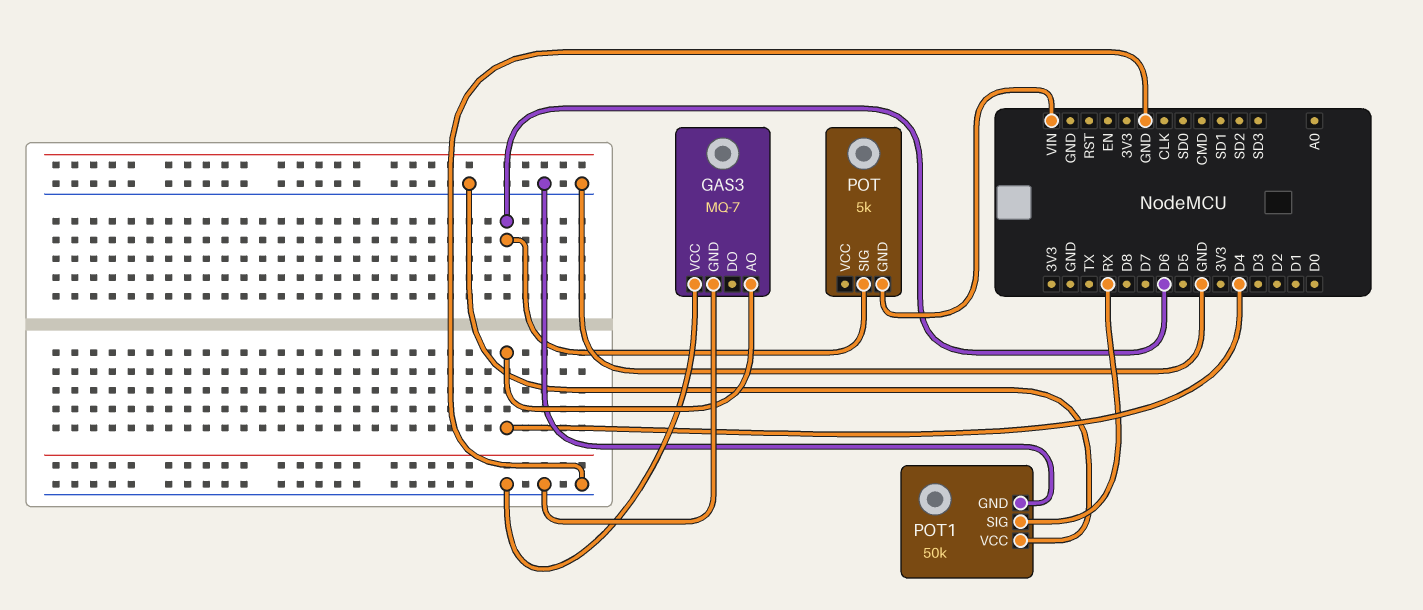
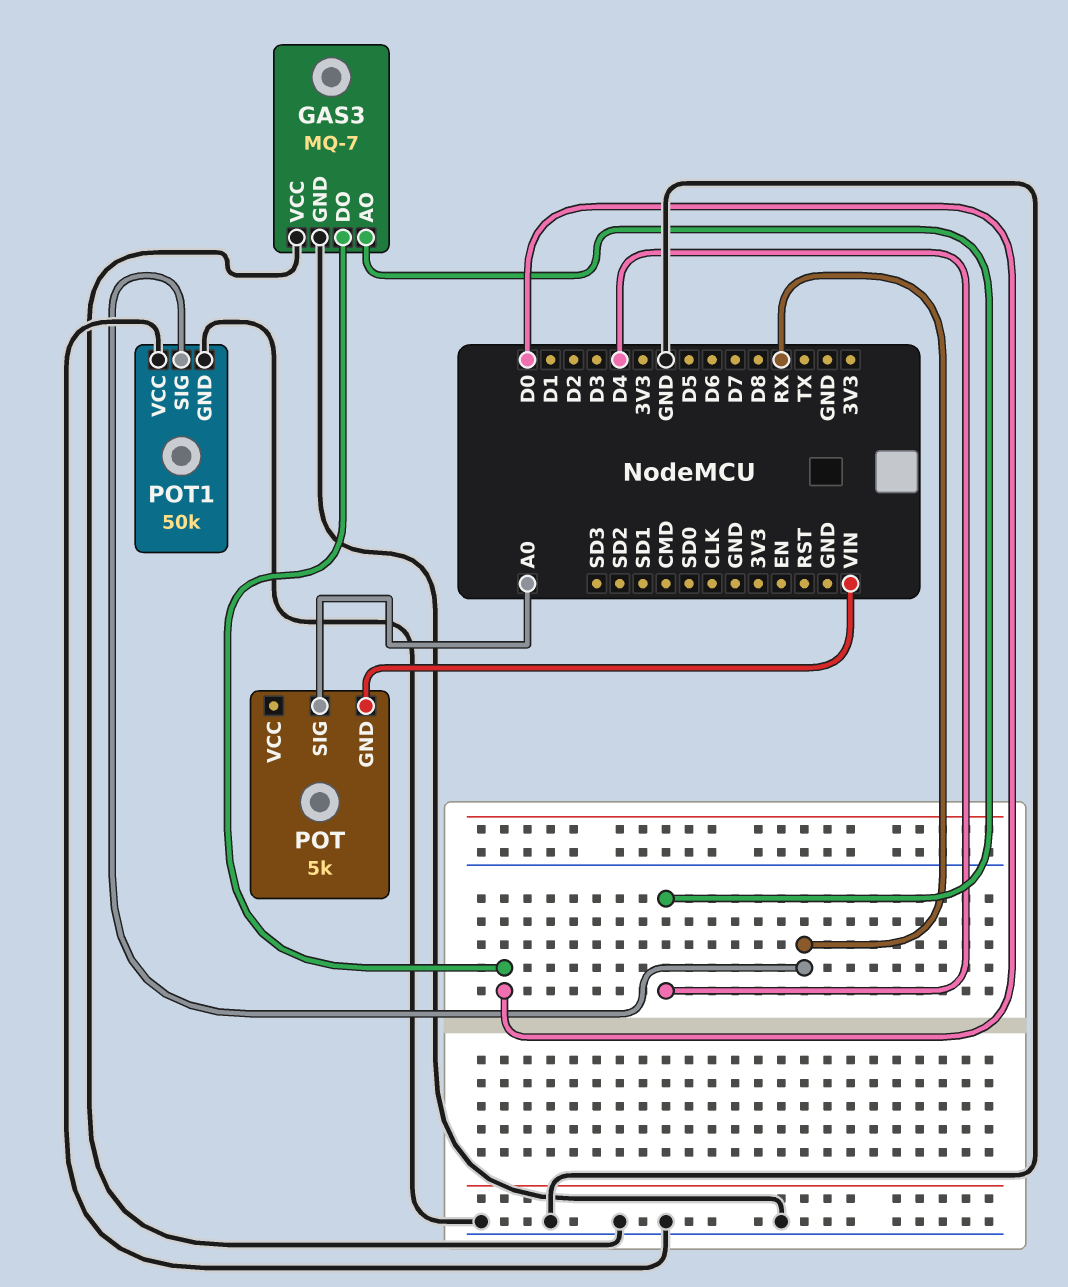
GAS3 pin DO: none -> D0
POT pin SIG: D6 -> A0

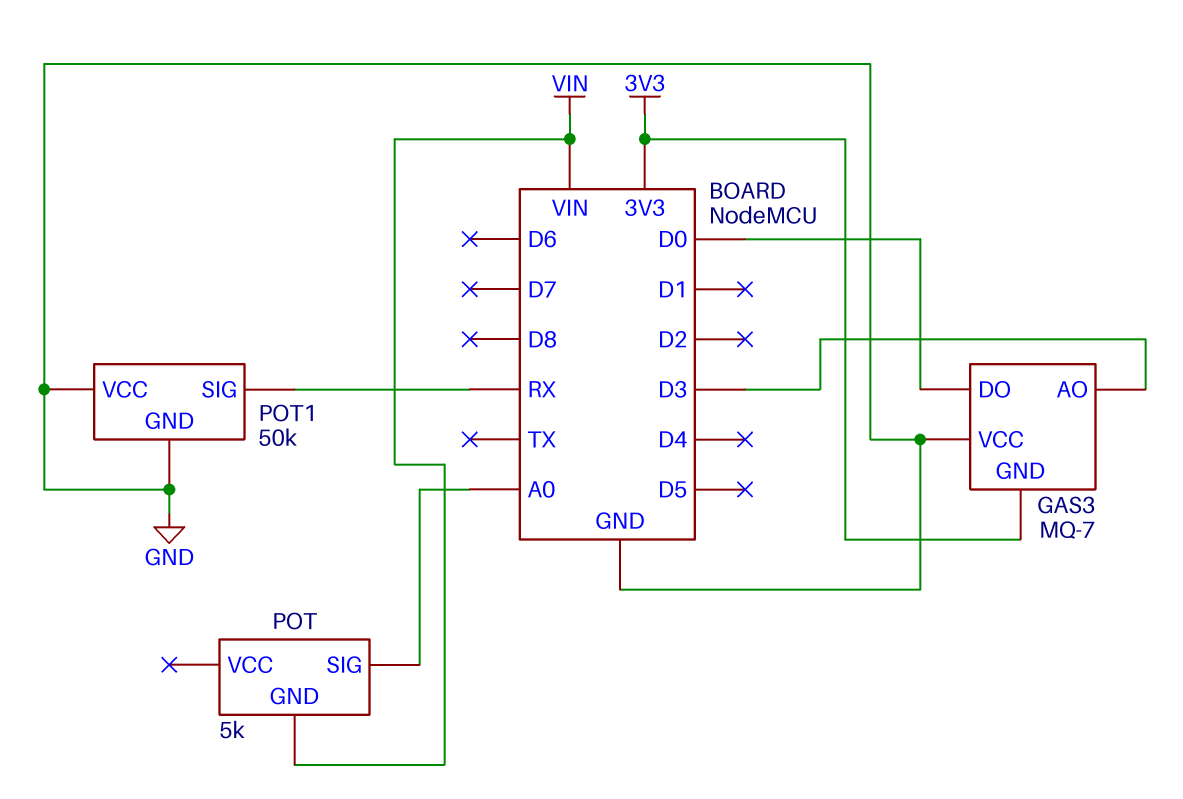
GAS3 pin AO: D4 -> D3
GAS3 pin GND: GND -> 3V3

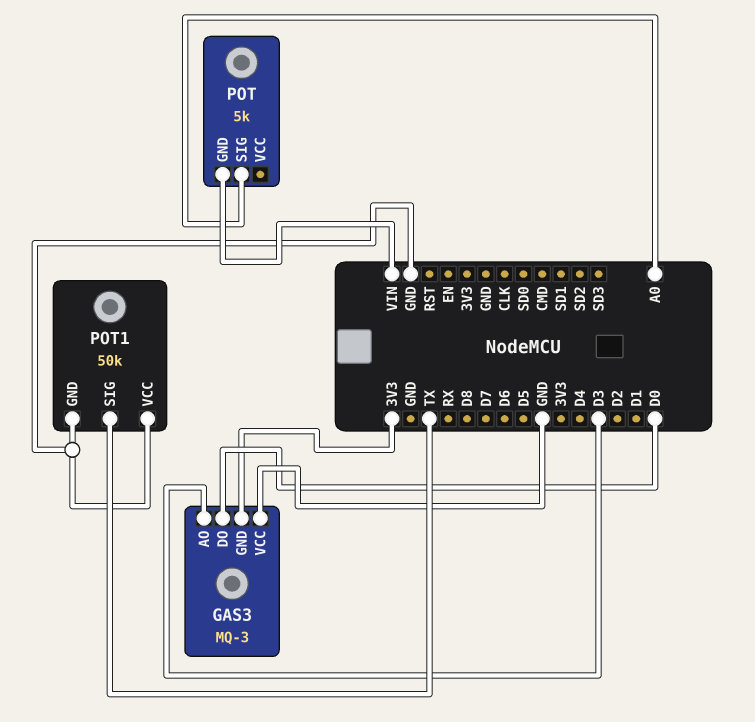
GAS3: MQ-7 -> MQ-3
POT1 pin SIG: RX -> TX

